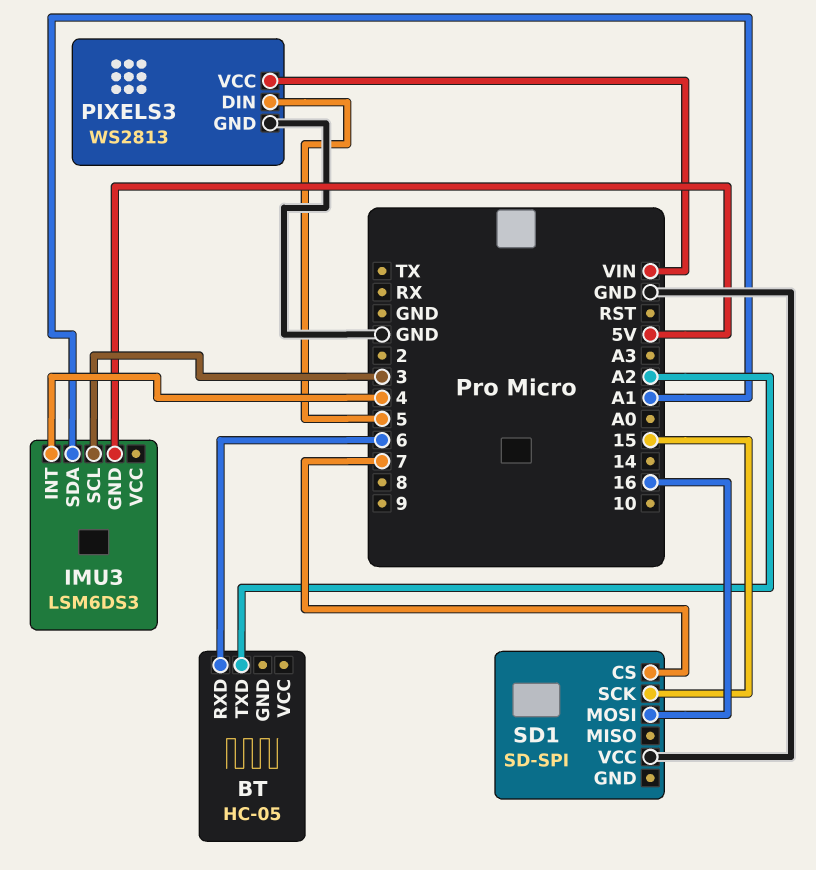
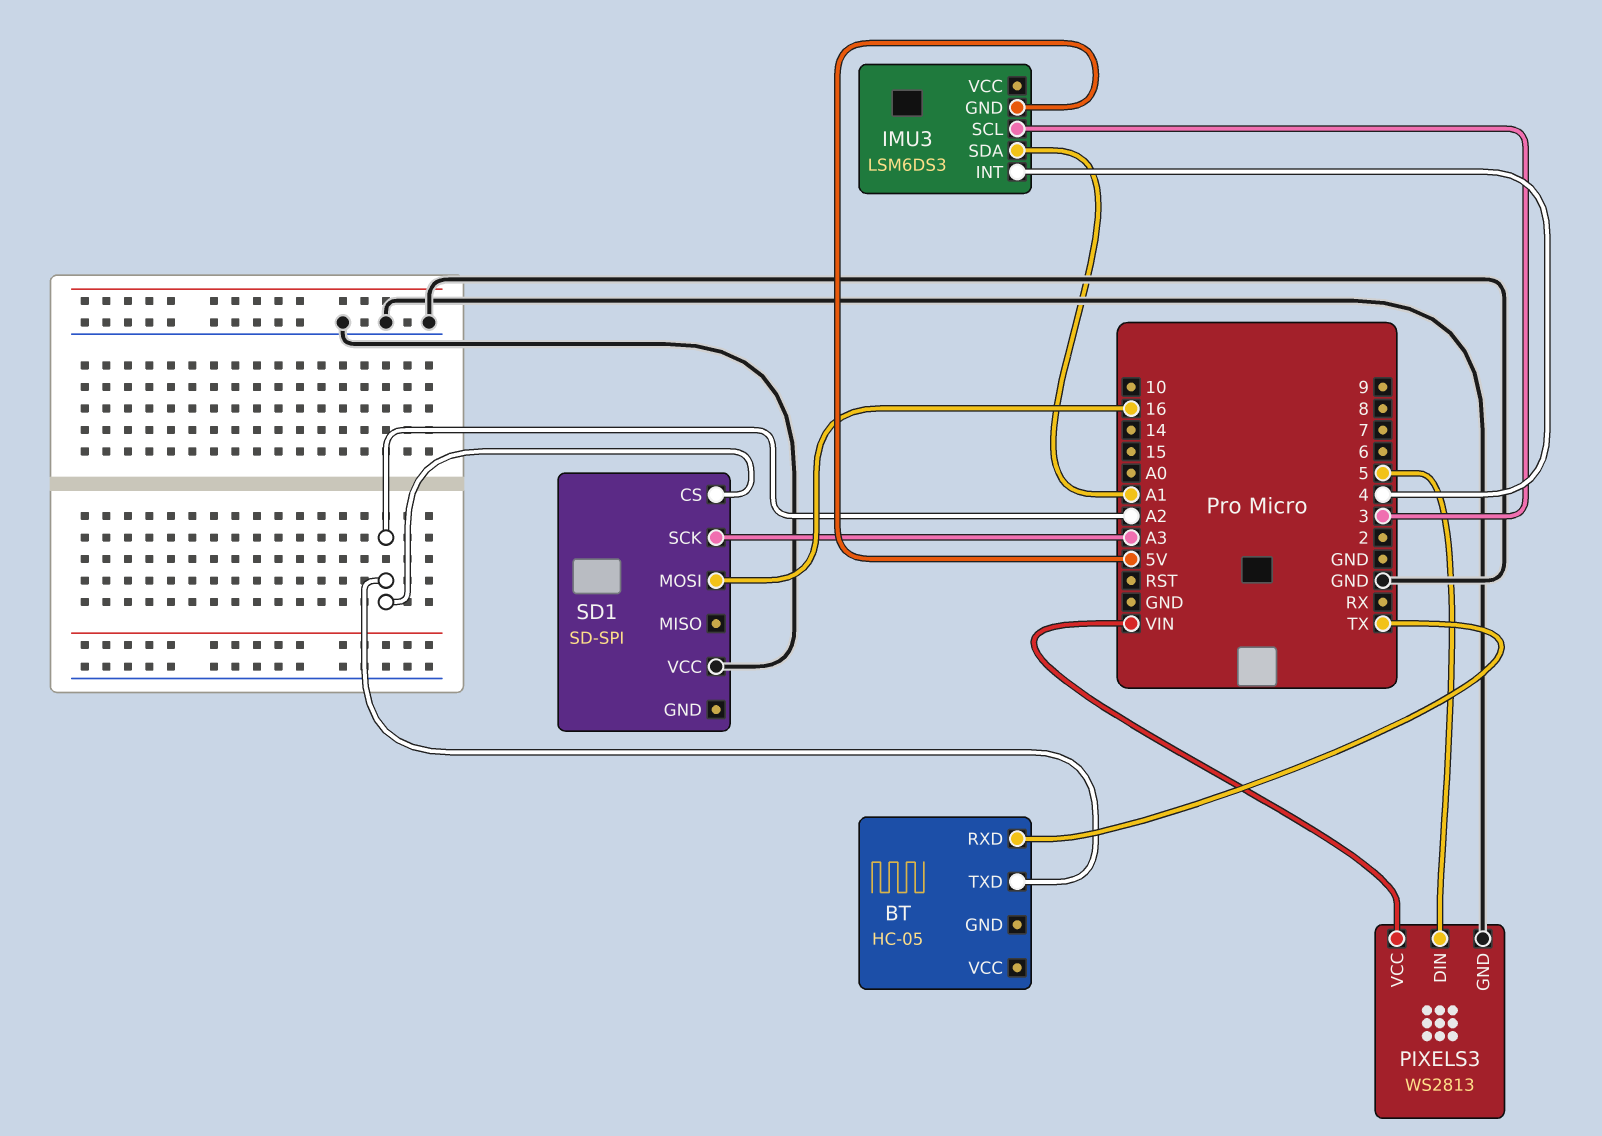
BT pin RXD: 6 -> TX
SD1 pin CS: 7 -> A2
SD1 pin SCK: 15 -> A3

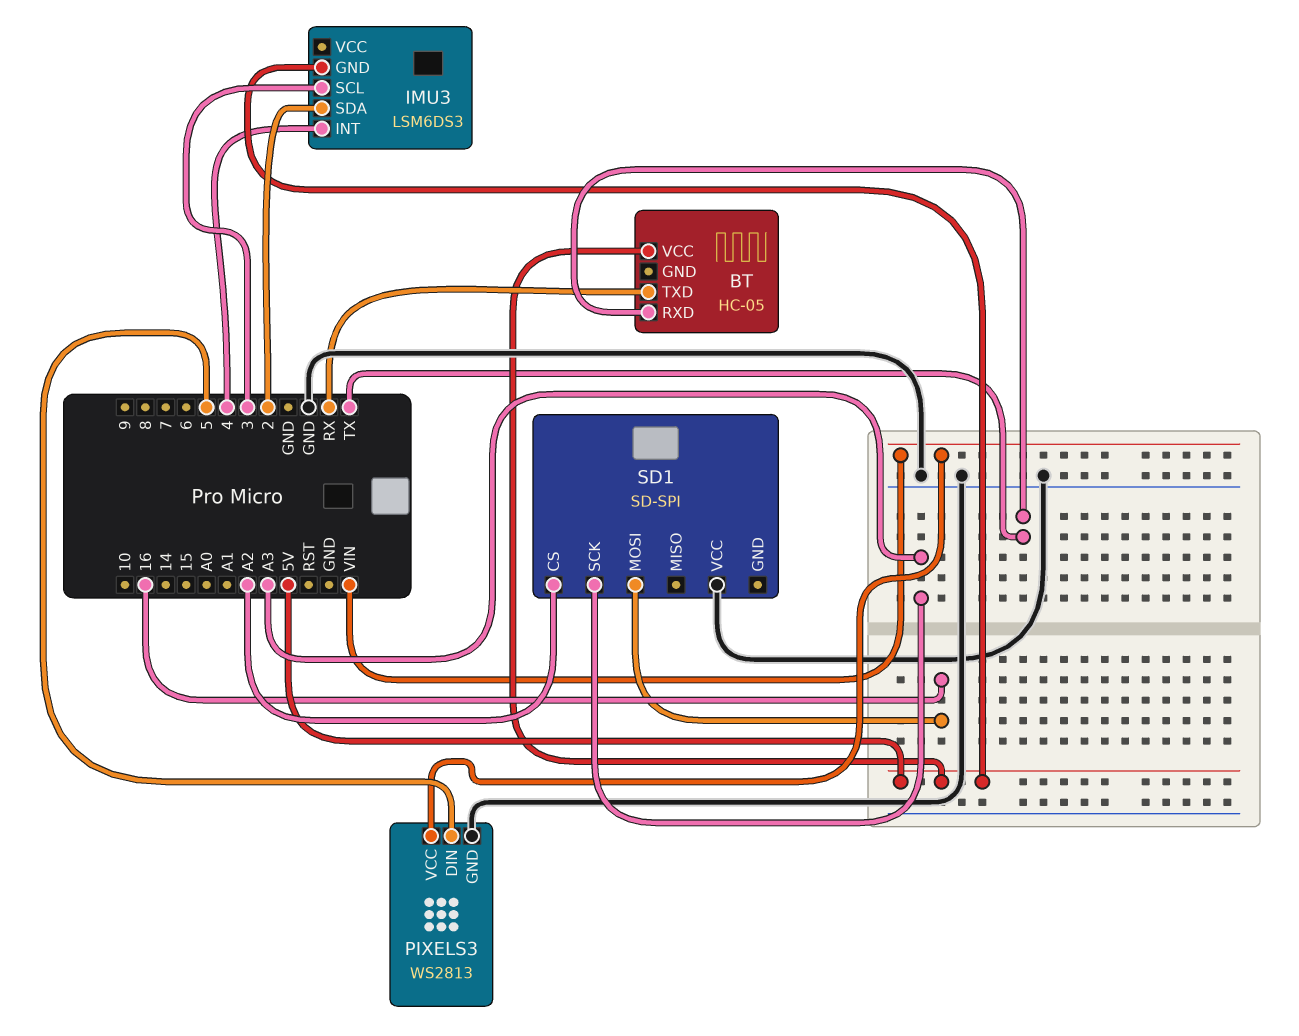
BT pin TXD: A2 -> RX
BT pin VCC: none -> 5V
IMU3 pin SDA: A1 -> 2

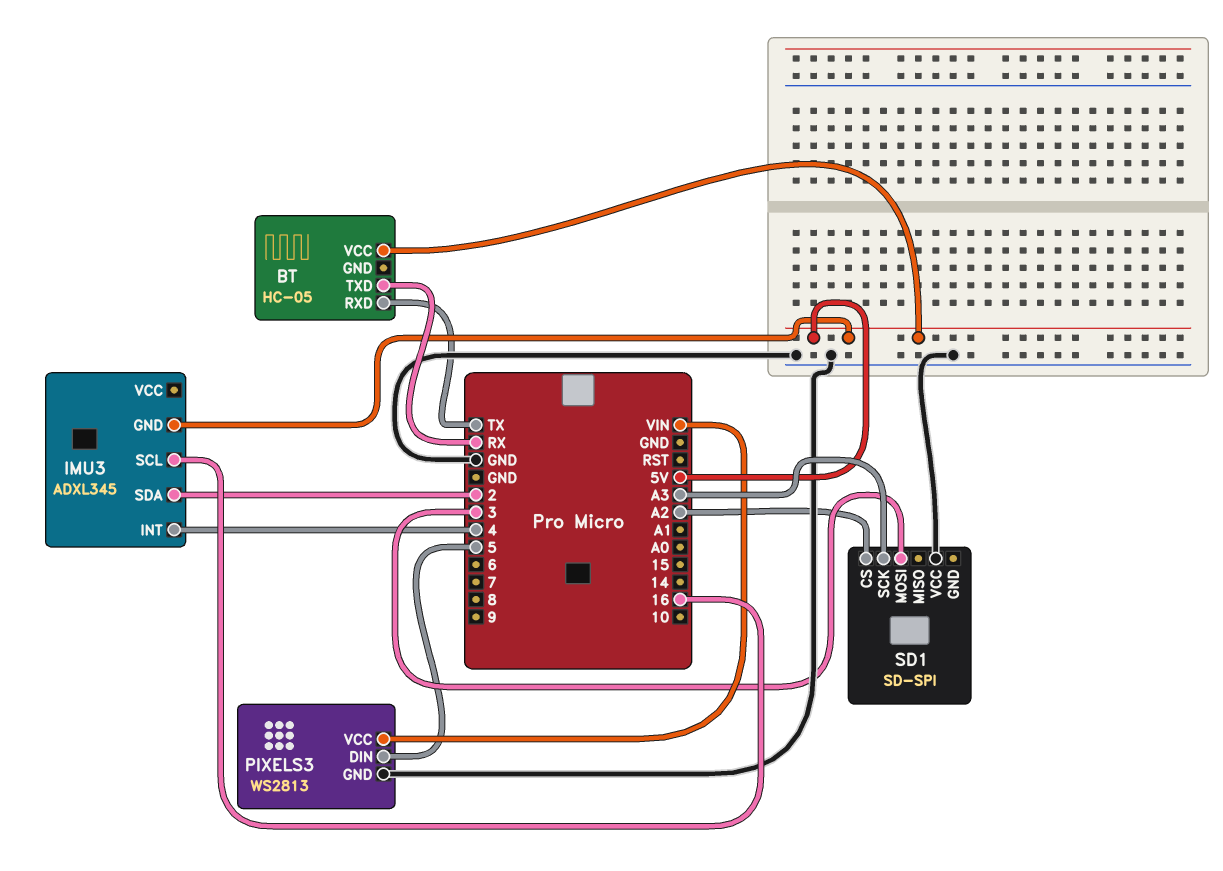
IMU3: LSM6DS3 -> ADXL345
IMU3 pin SCL: 3 -> 16
SD1 pin MOSI: 16 -> 3

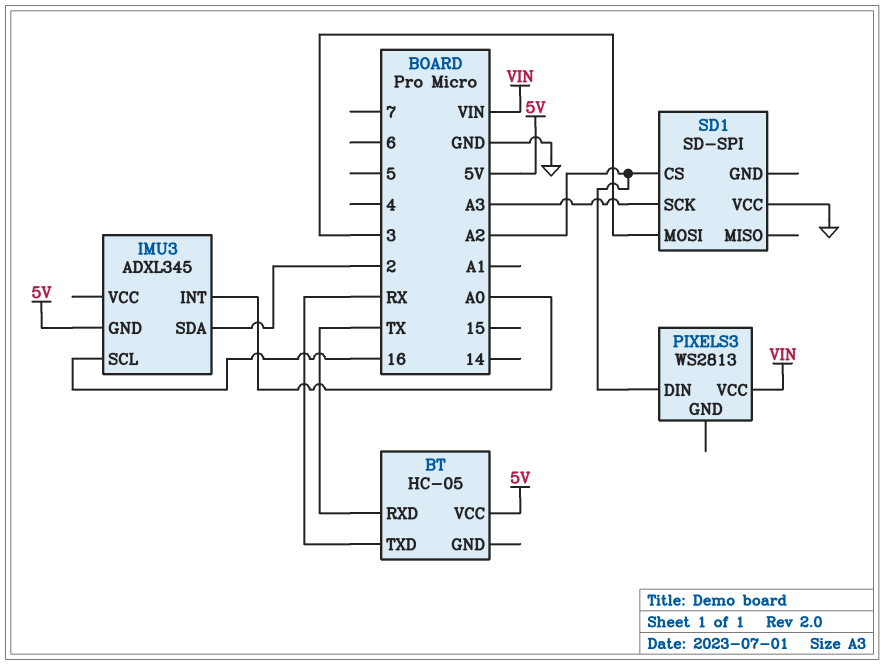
IMU3 pin INT: 4 -> A0
PIXELS3 pin DIN: 5 -> A2
PIXELS3 pin GND: GND -> none

